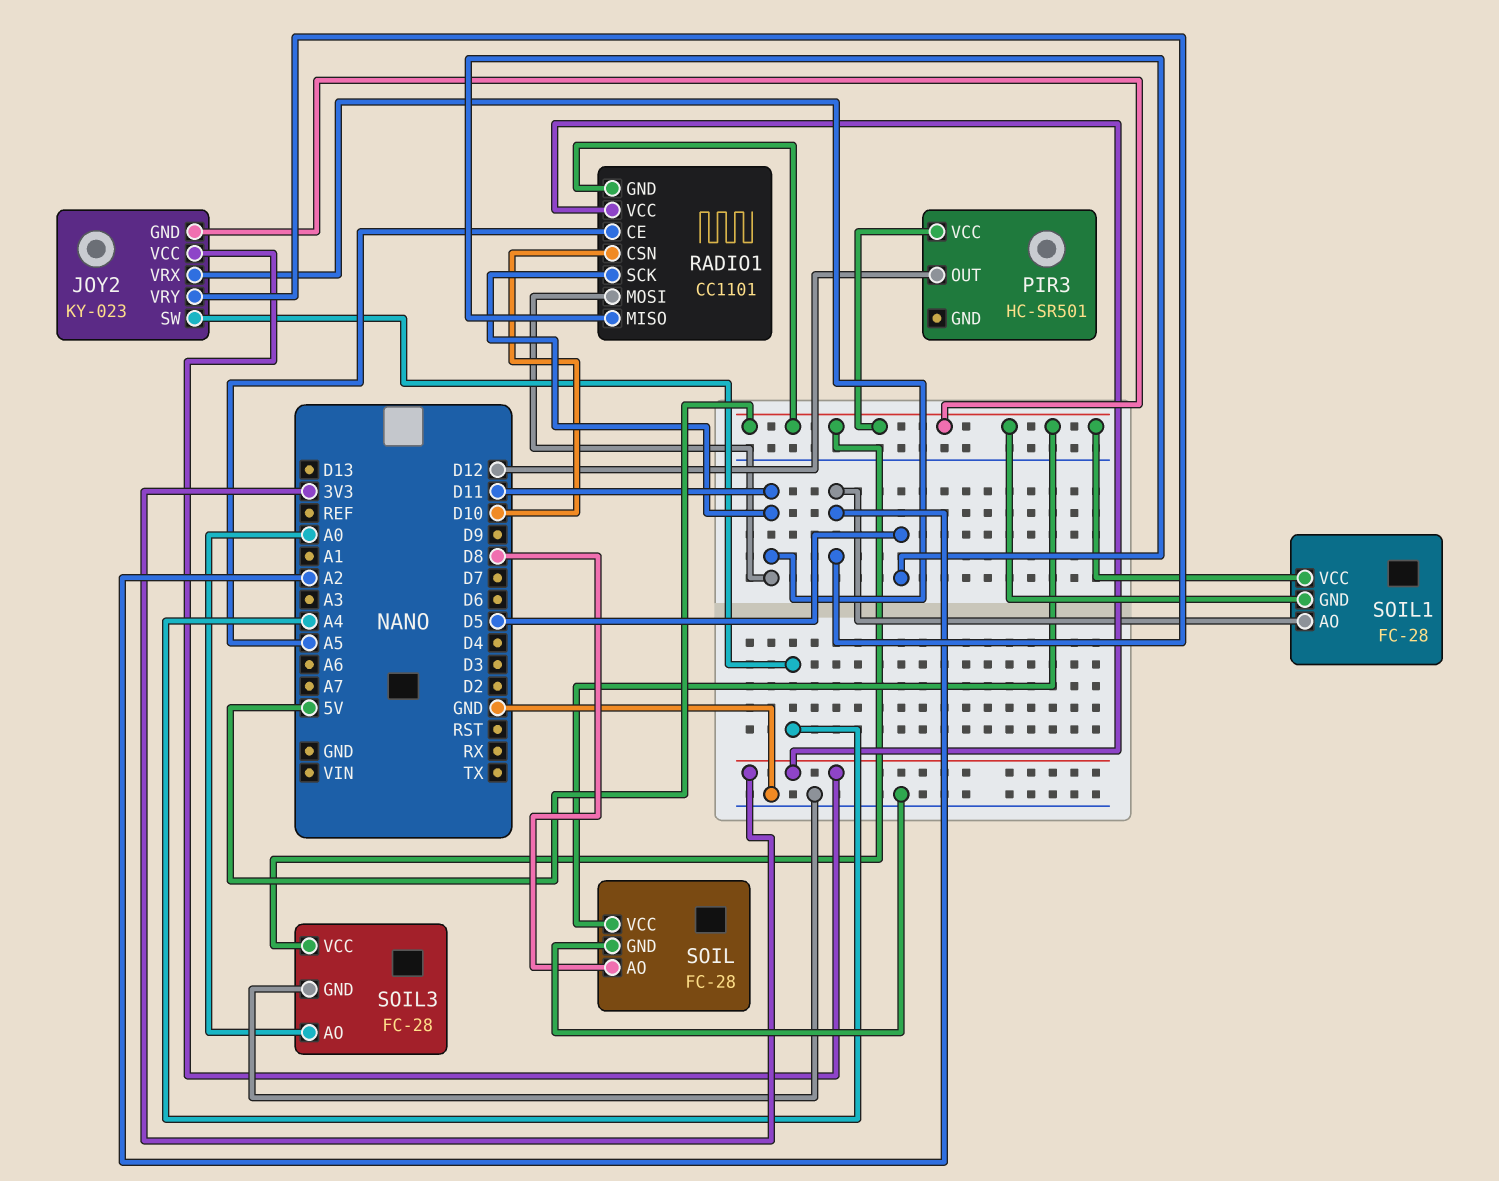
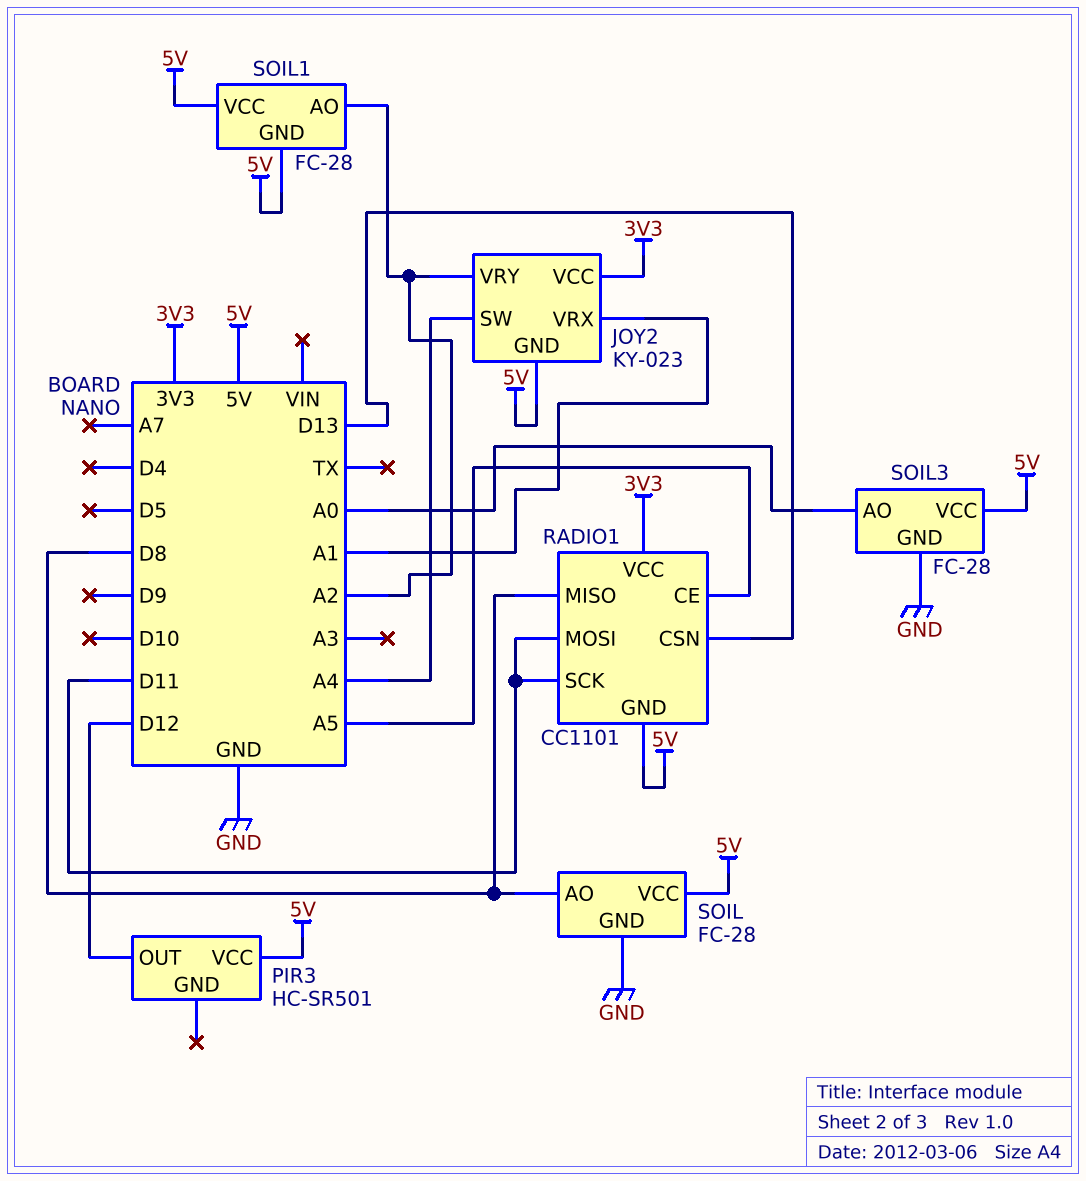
JOY2 pin VRX: D11 -> A1
RADIO1 pin CSN: D10 -> D13
RADIO1 pin MISO: D5 -> D8

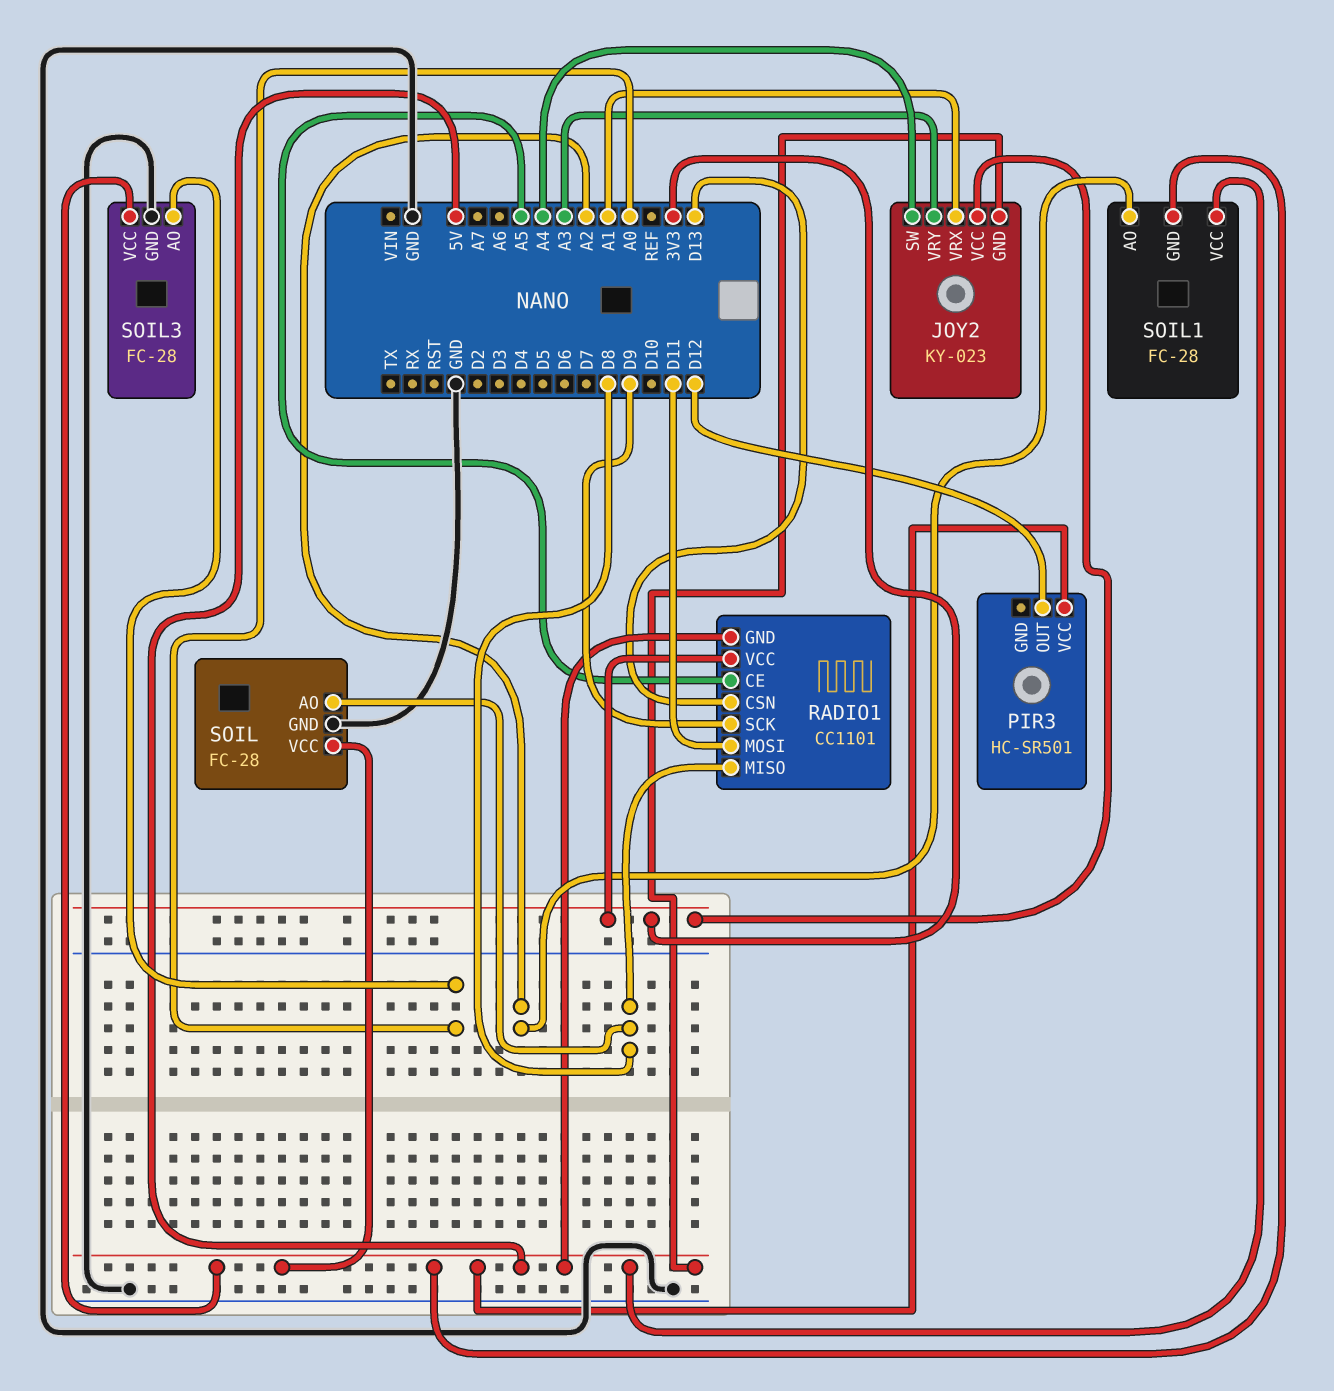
JOY2 pin VRY: A2 -> A3
RADIO1 pin SCK: D11 -> D9

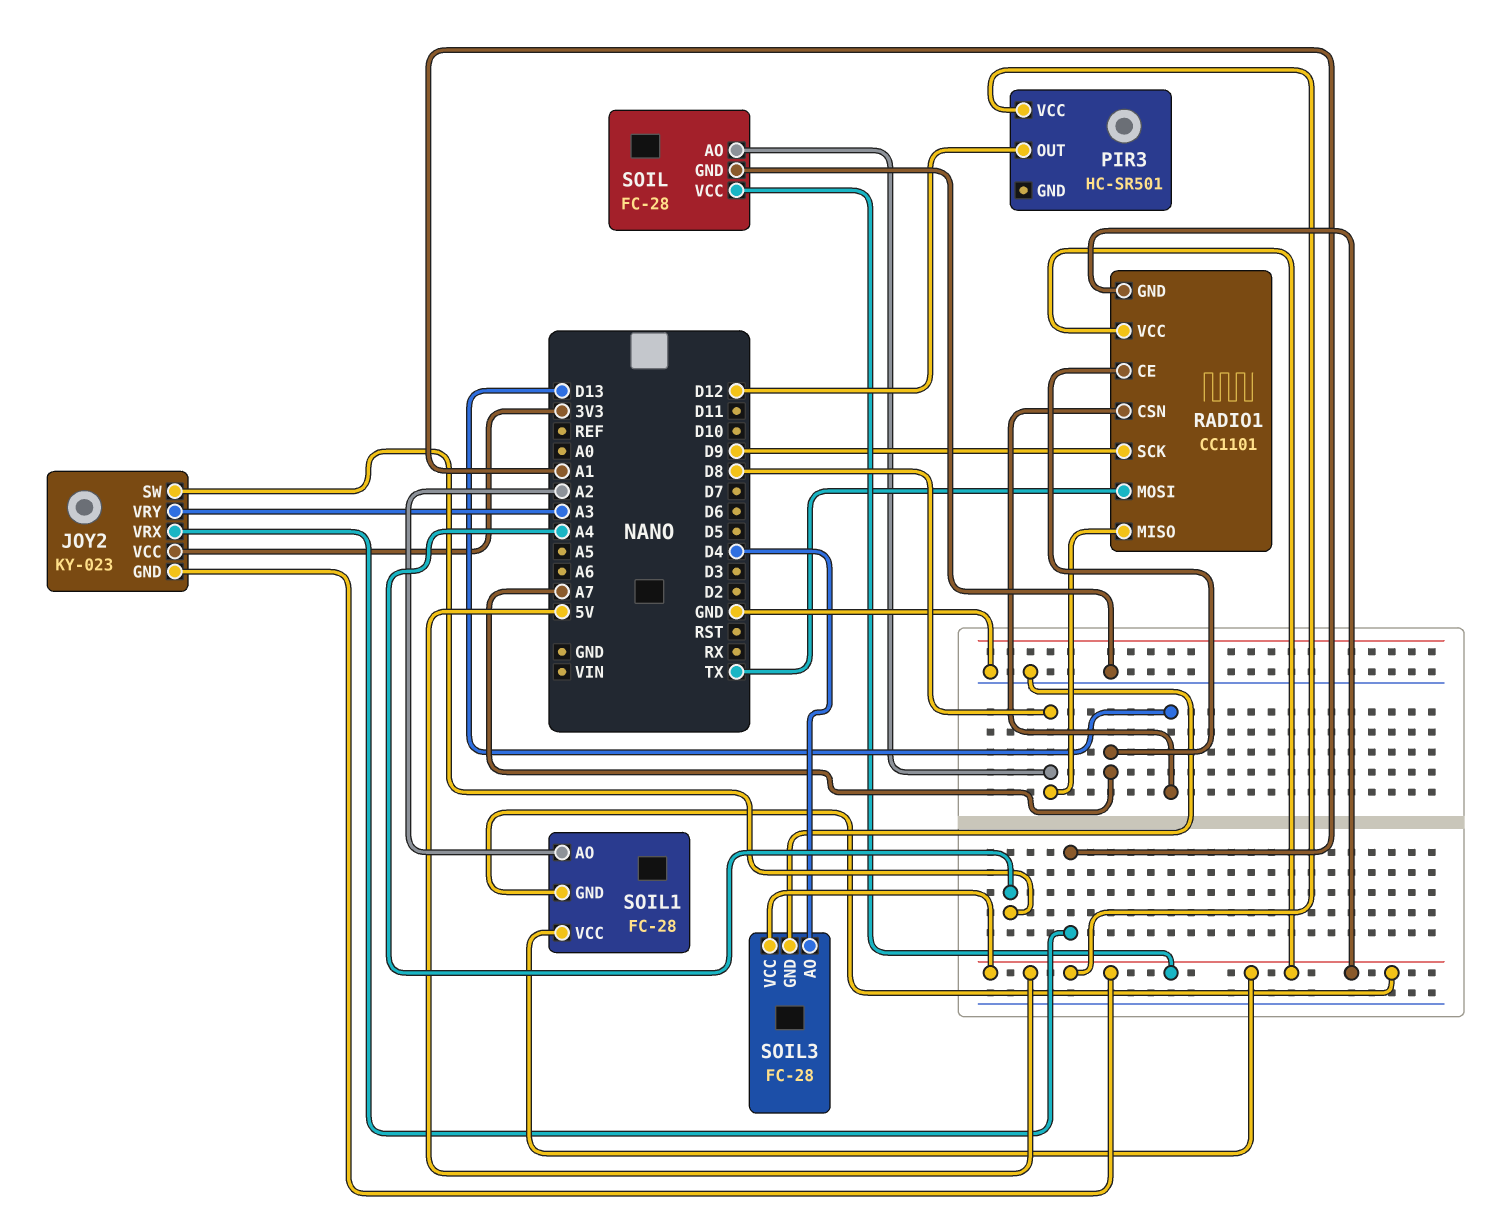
RADIO1 pin CE: A5 -> A7
RADIO1 pin MOSI: D11 -> TX
RADIO1 pin VCC: 3V3 -> 5V
SOIL3 pin AO: A0 -> D4

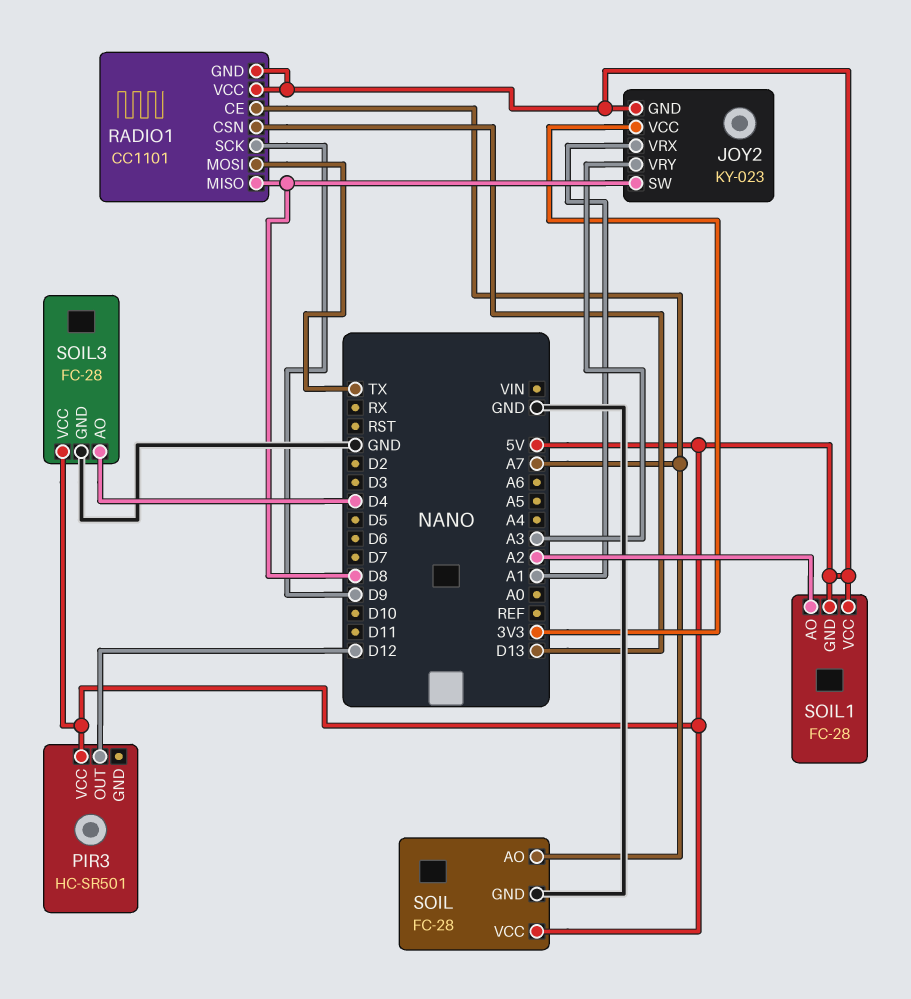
JOY2 pin SW: A4 -> D8
SOIL pin AO: D8 -> A7

